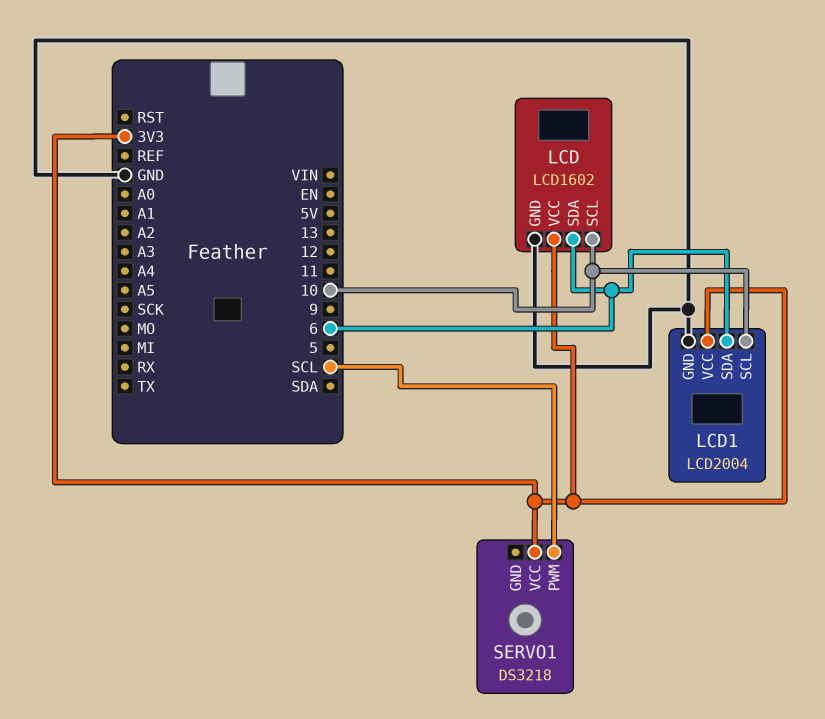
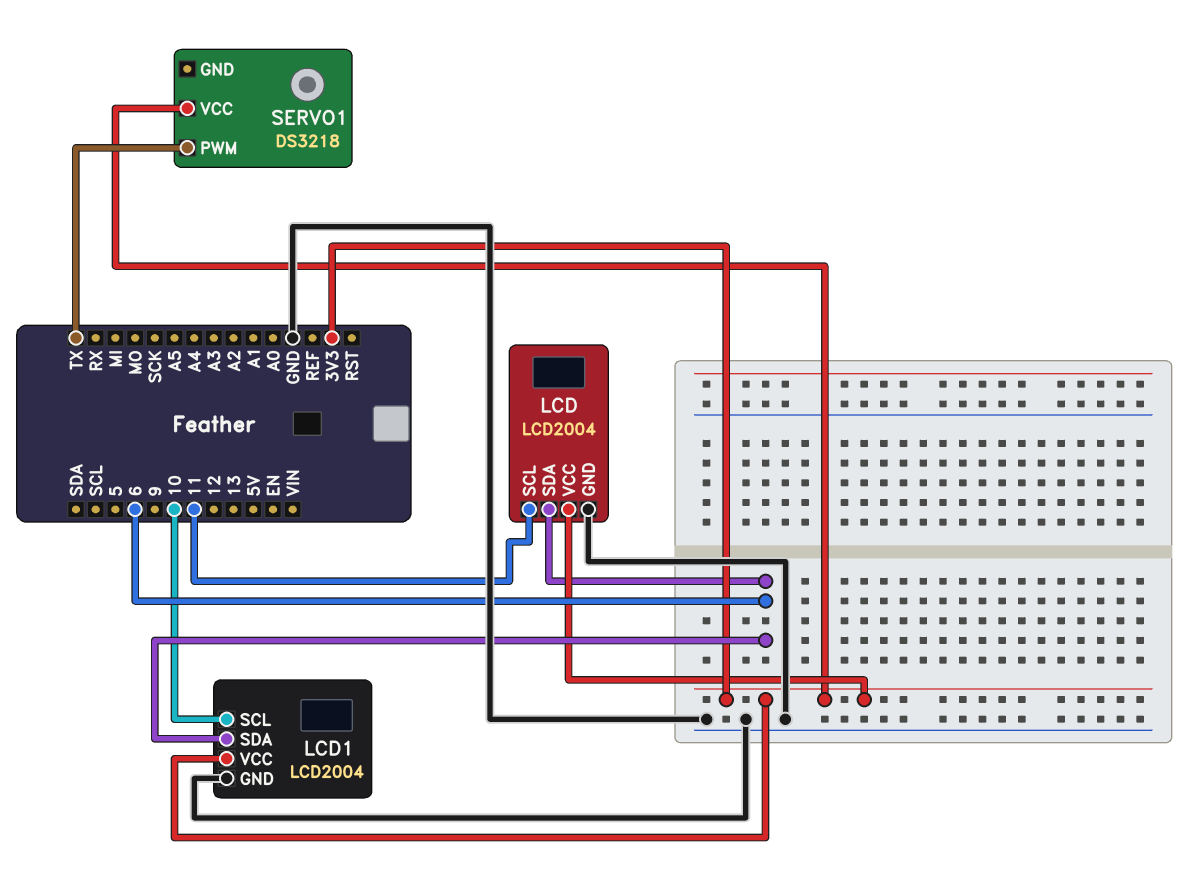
LCD: LCD1602 -> LCD2004
LCD pin SCL: 10 -> 11
SERVO1 pin PWM: SCL -> TX

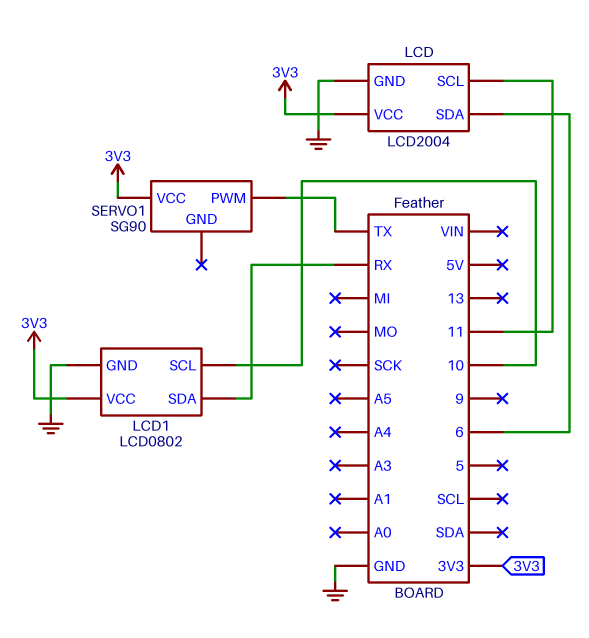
LCD1: LCD2004 -> LCD0802
LCD1 pin SDA: 6 -> RX
SERVO1: DS3218 -> SG90

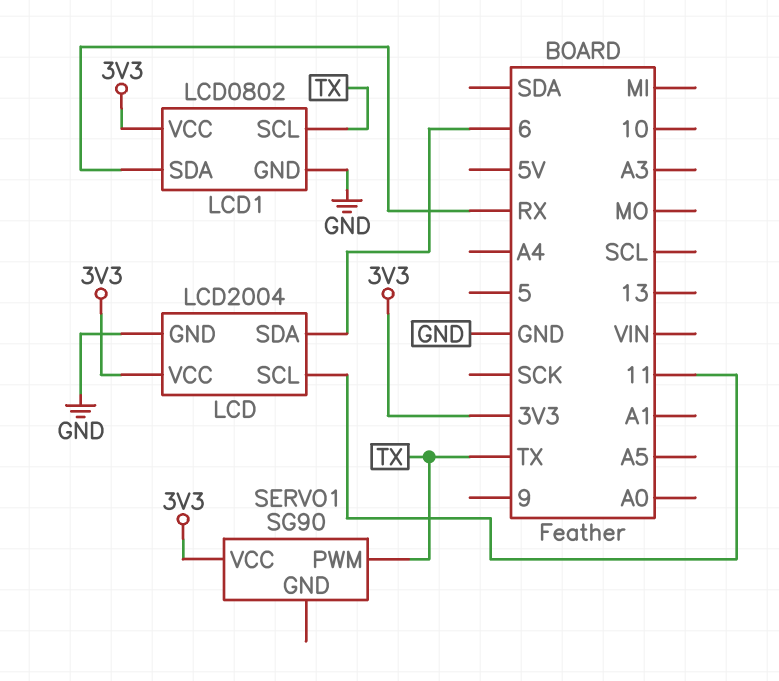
LCD1 pin SCL: 10 -> TX

